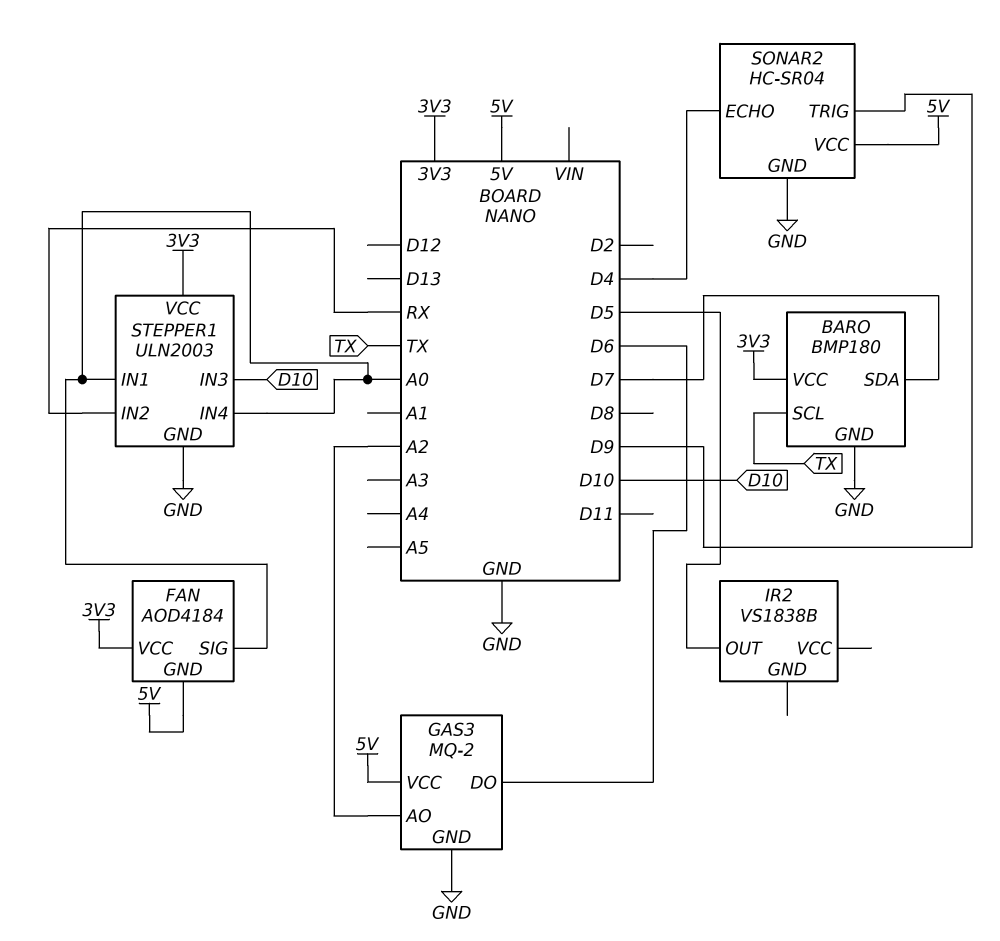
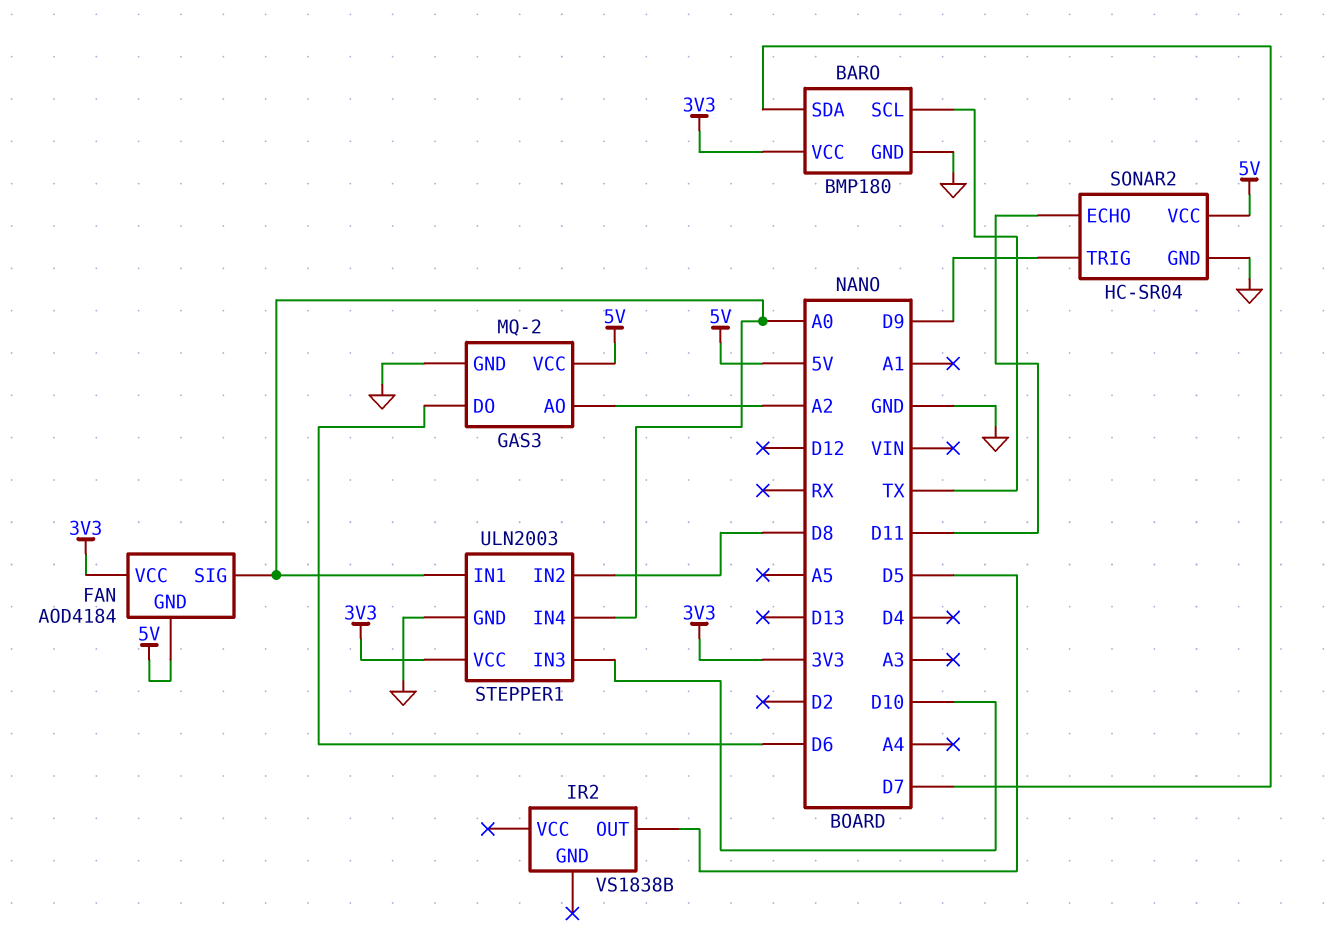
SONAR2 pin ECHO: D4 -> D11
STEPPER1 pin IN2: RX -> D8

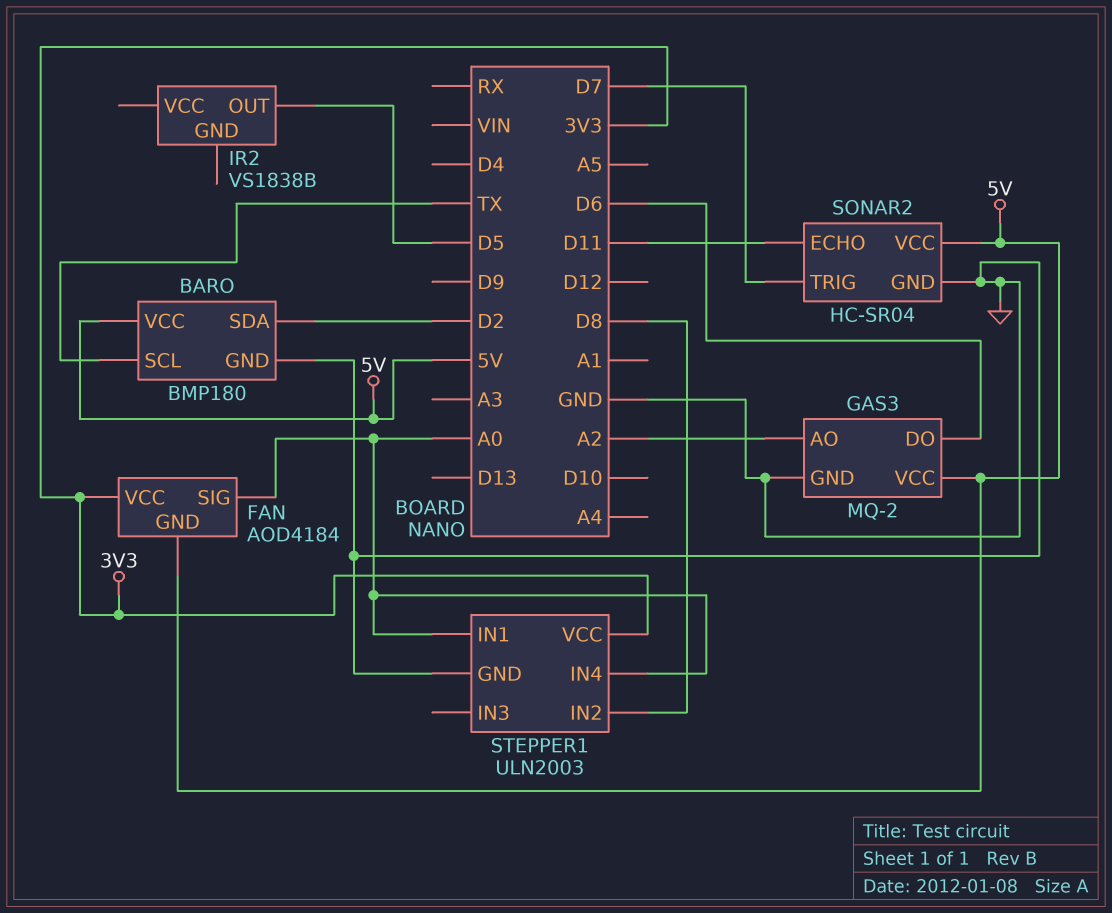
BARO pin SDA: D7 -> D2
BARO pin VCC: 3V3 -> 5V
SONAR2 pin TRIG: D9 -> D7
STEPPER1 pin IN3: D10 -> none

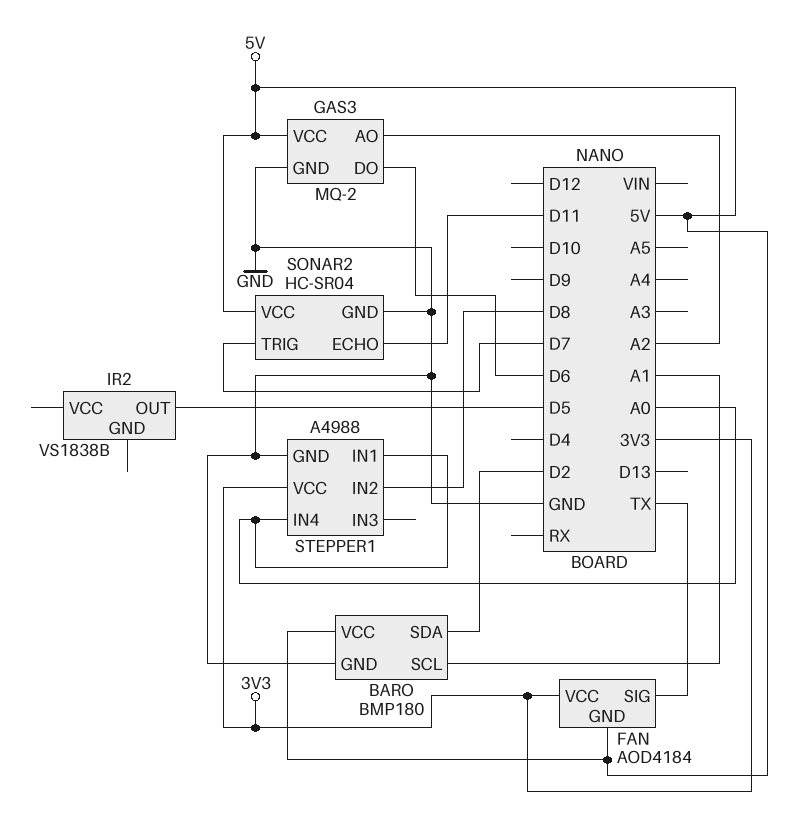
BARO pin SCL: TX -> A1
FAN pin SIG: A0 -> TX
STEPPER1: ULN2003 -> A4988

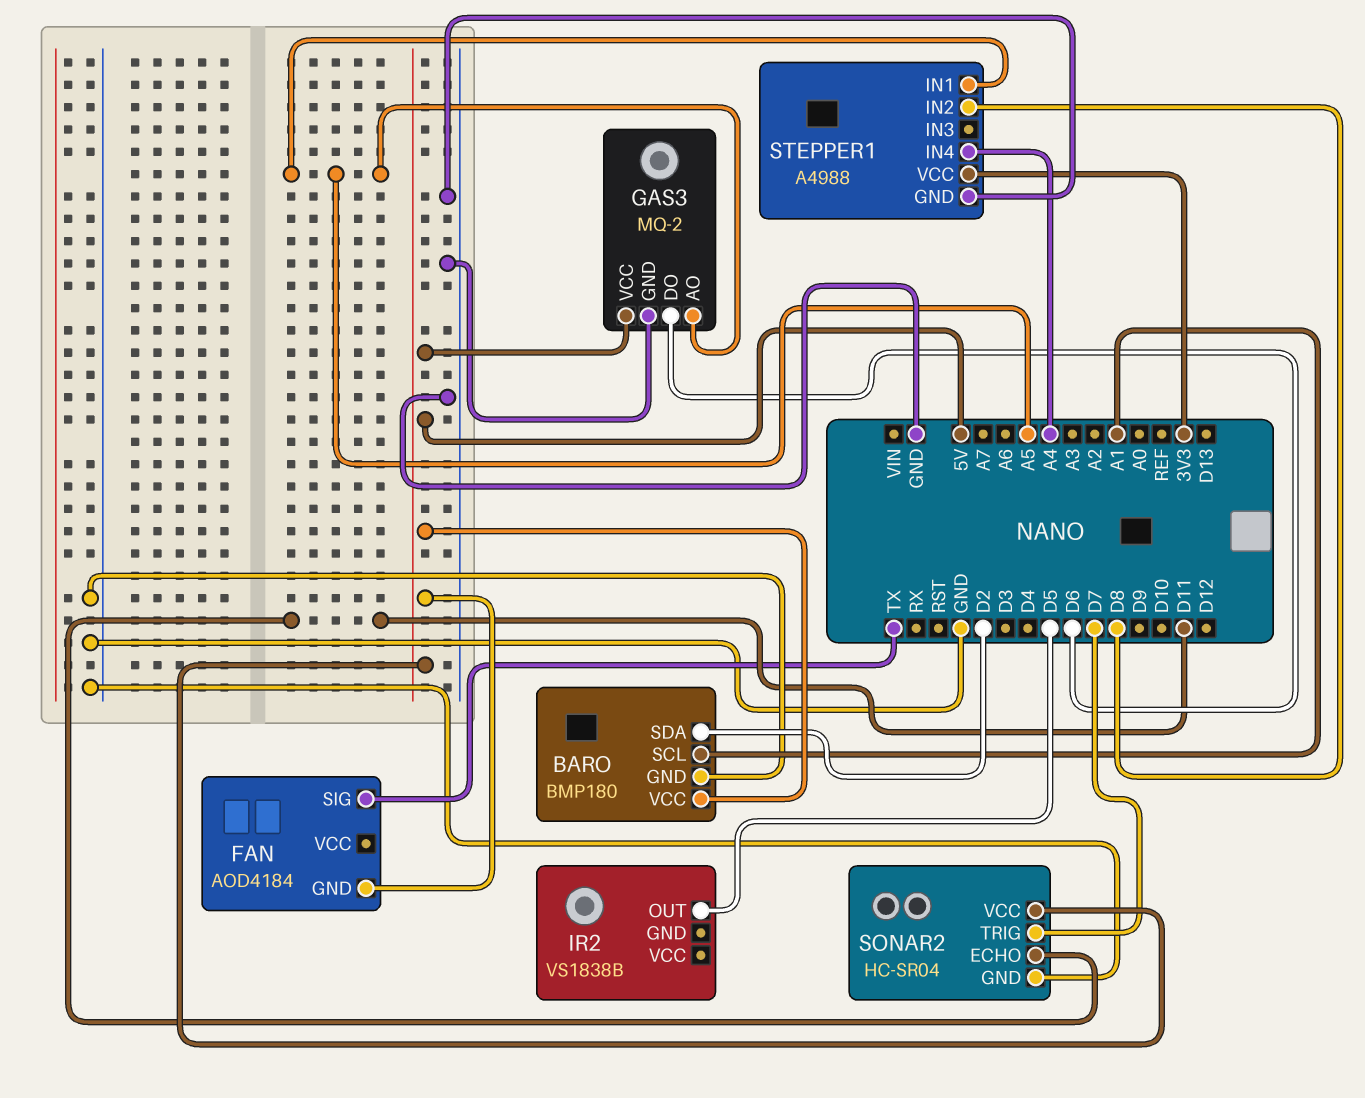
FAN pin VCC: 3V3 -> none
GAS3 pin AO: A2 -> A5
STEPPER1 pin IN1: A0 -> A5
STEPPER1 pin IN4: A0 -> A4

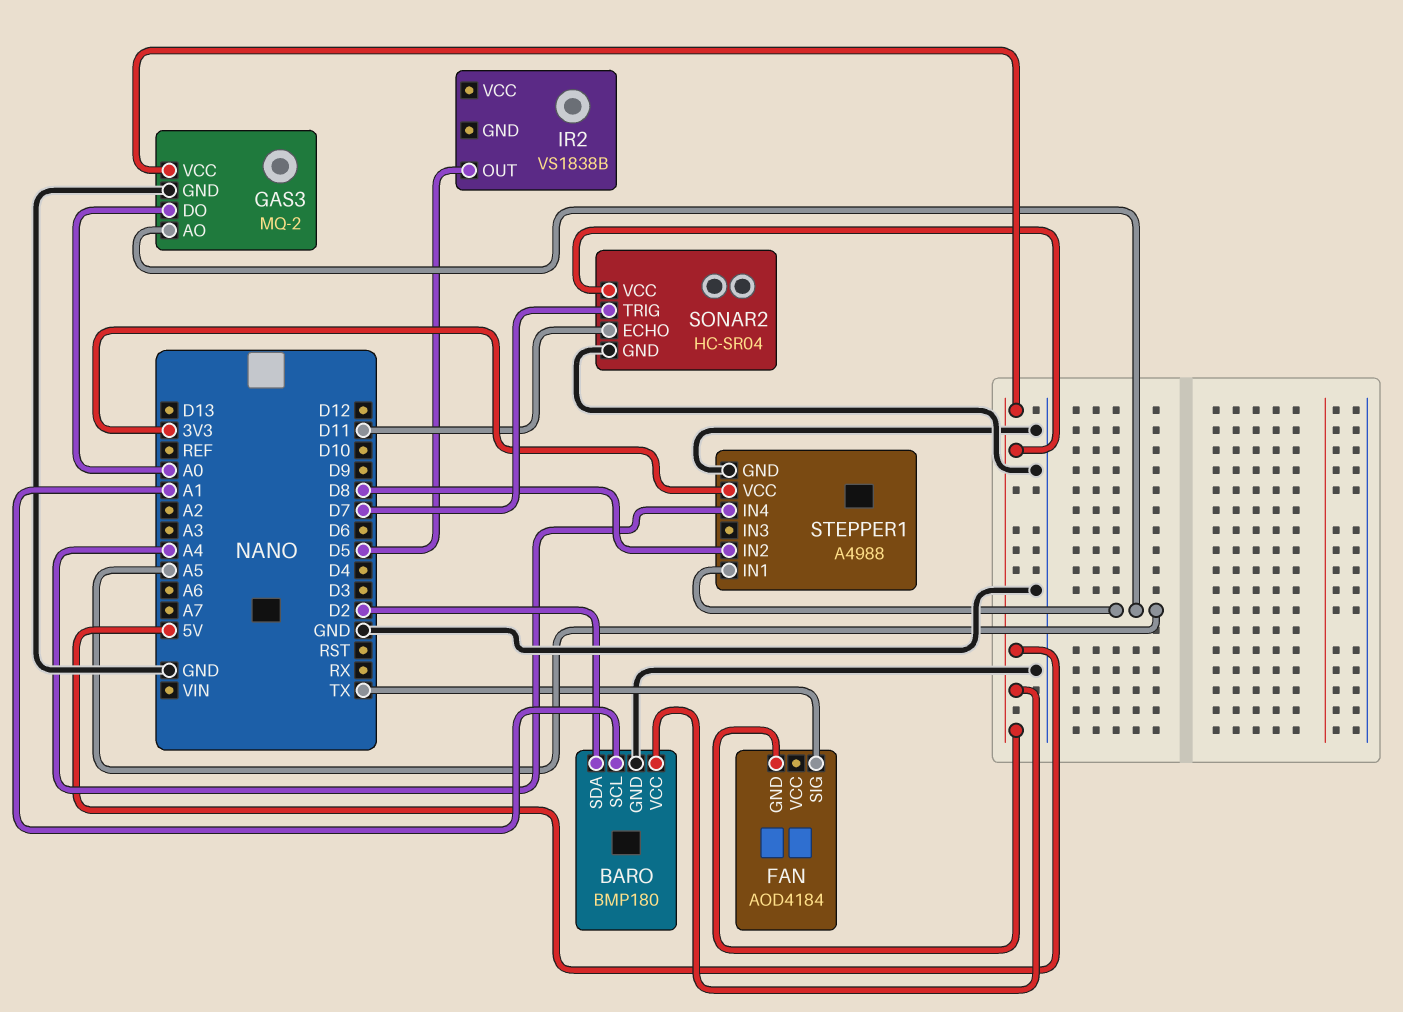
GAS3 pin DO: D6 -> A0

